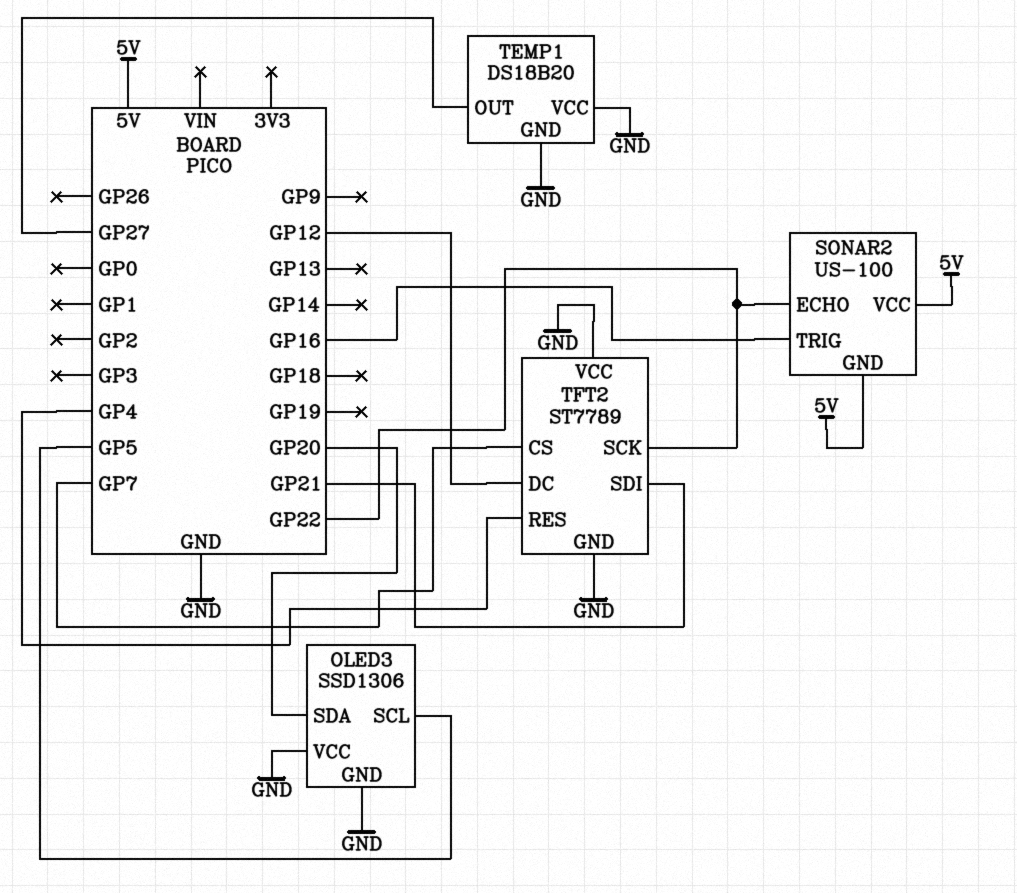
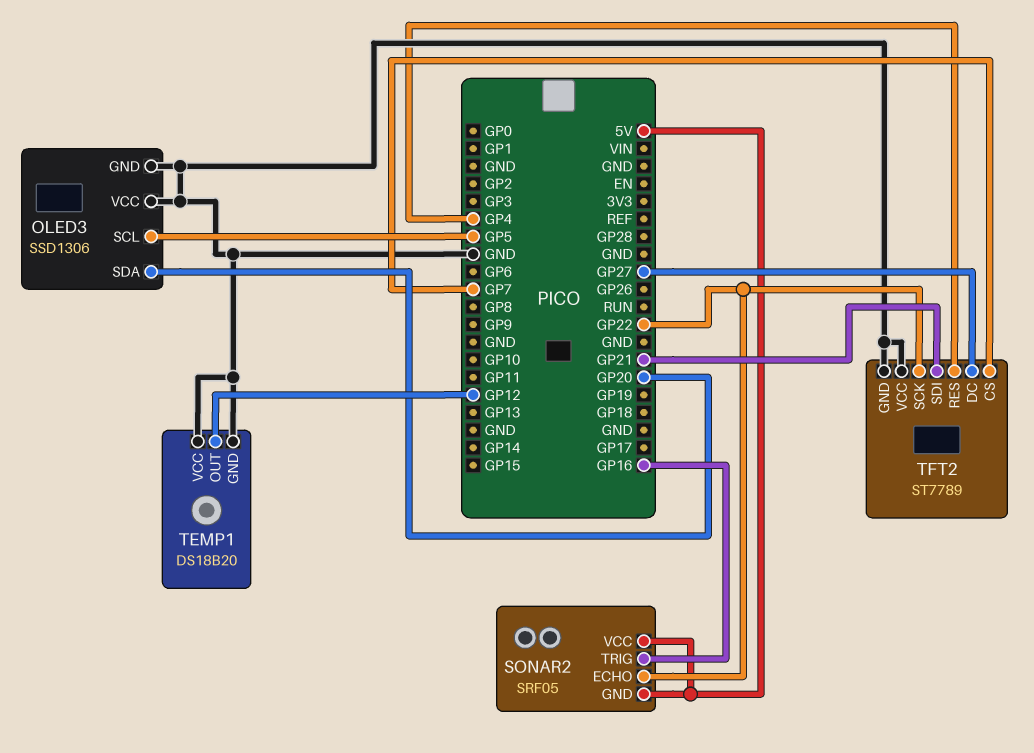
SONAR2: US-100 -> SRF05
TEMP1 pin OUT: GP27 -> GP12
TFT2 pin DC: GP12 -> GP27

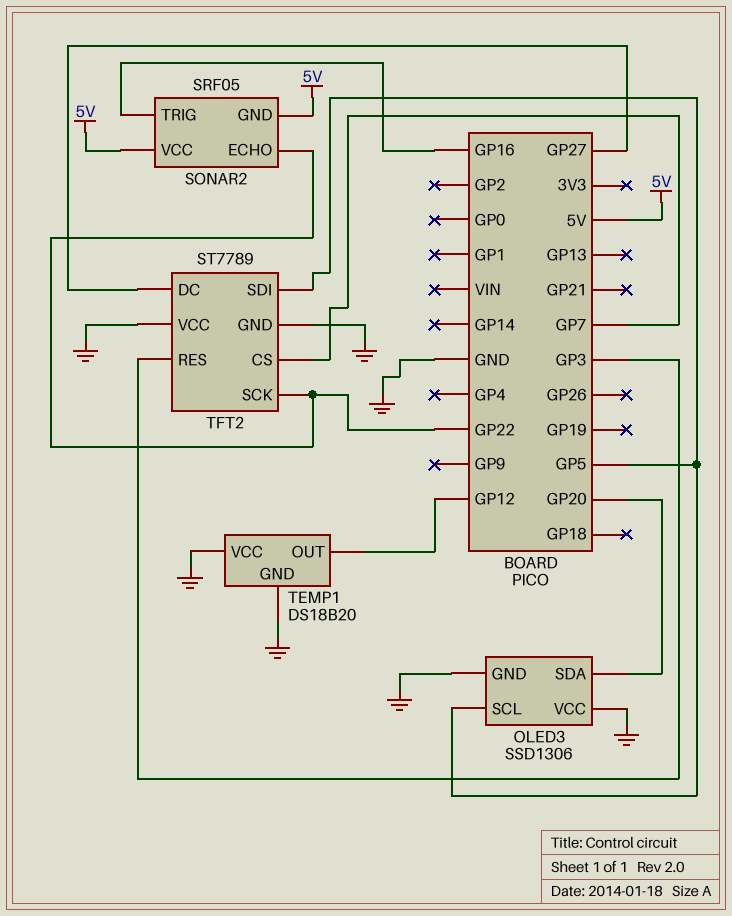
TFT2 pin RES: GP4 -> GP3
TFT2 pin SDI: GP21 -> GP5

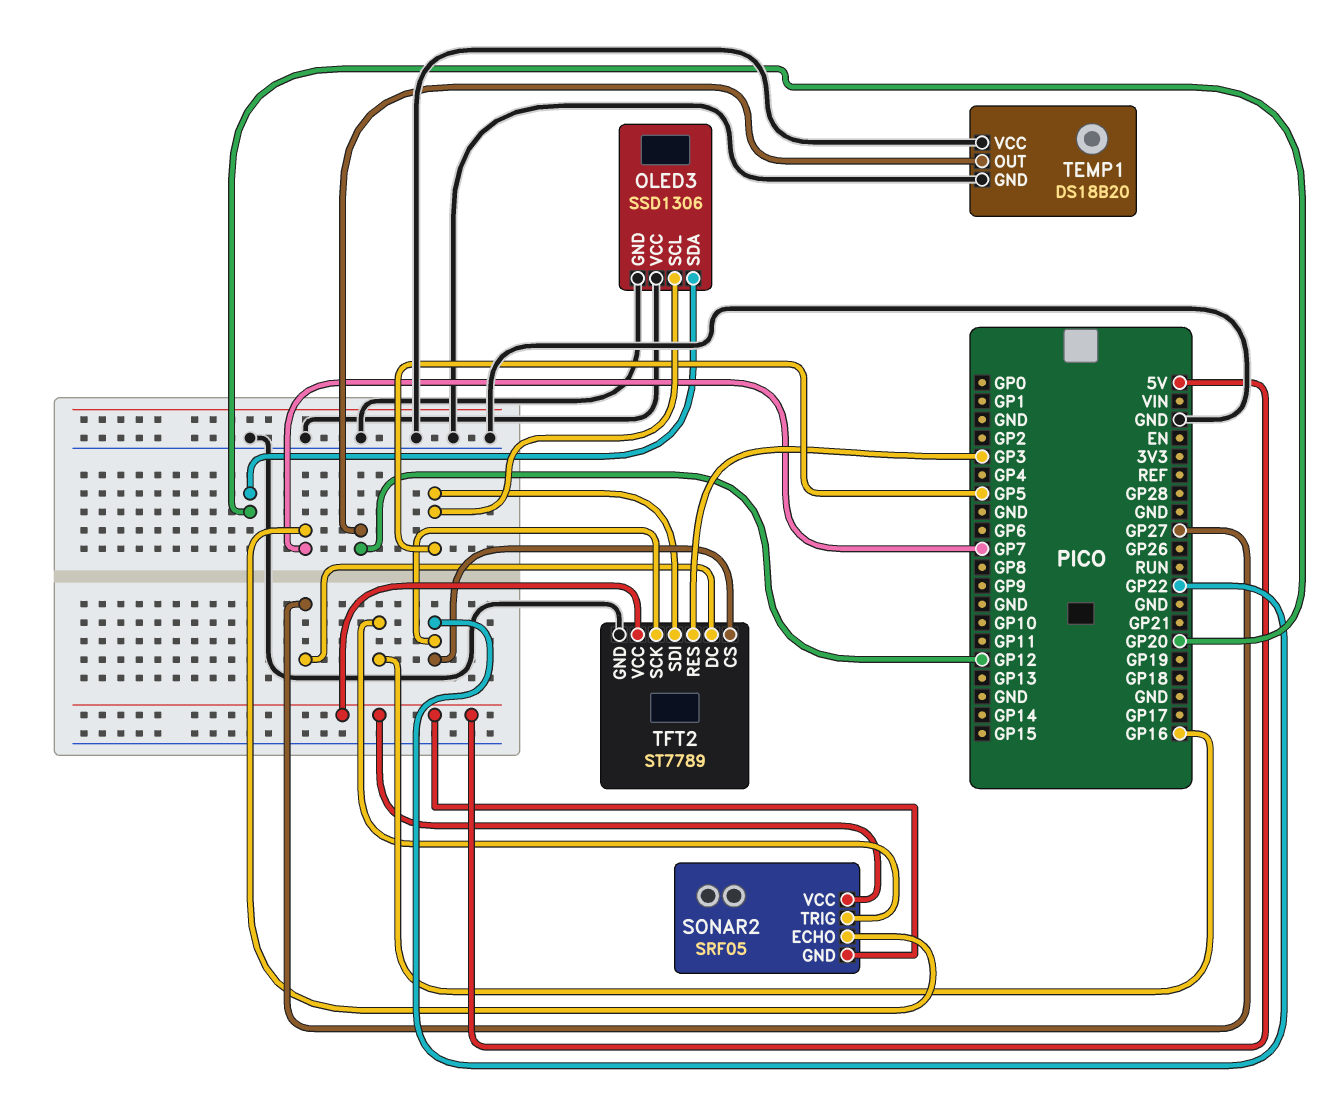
SONAR2 pin ECHO: GP22 -> GP7
TFT2 pin CS: GP7 -> GP22
TFT2 pin VCC: GND -> 5V

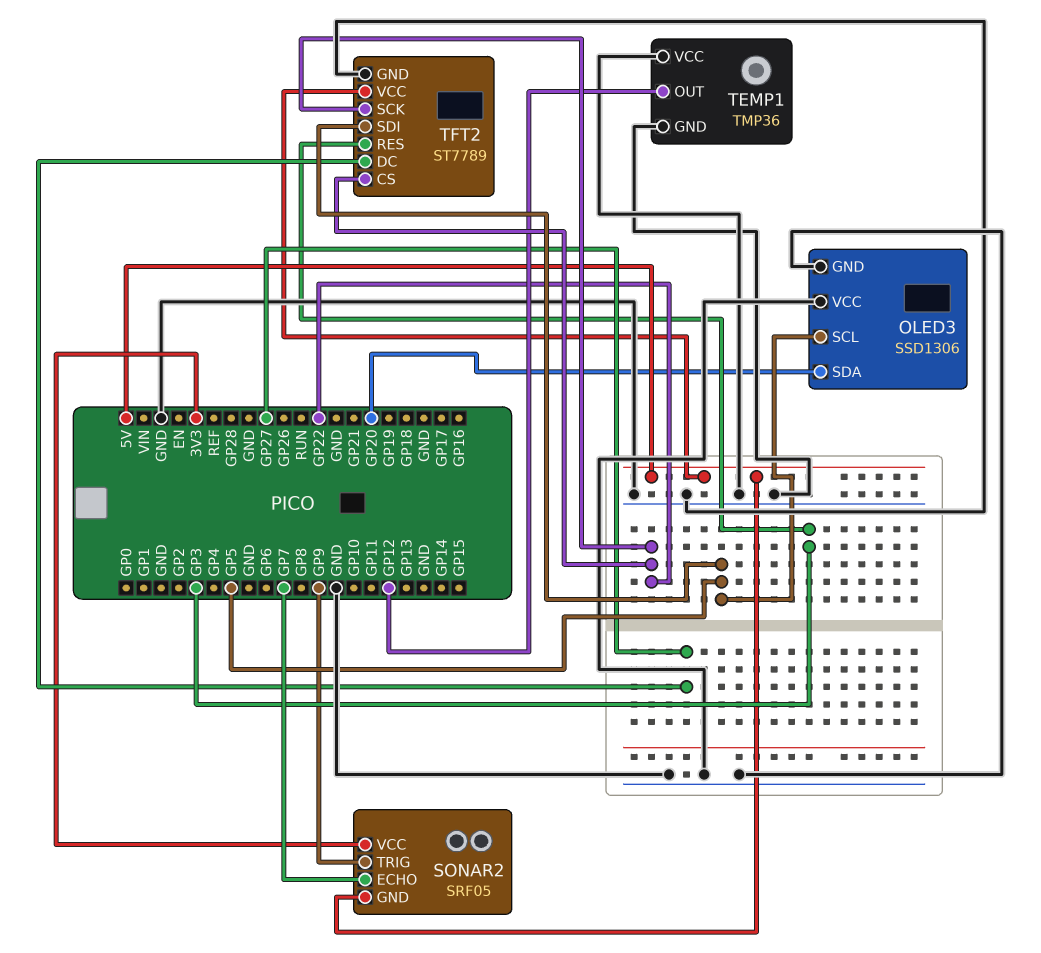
SONAR2 pin TRIG: GP16 -> GP9
SONAR2 pin VCC: 5V -> 3V3
TEMP1: DS18B20 -> TMP36

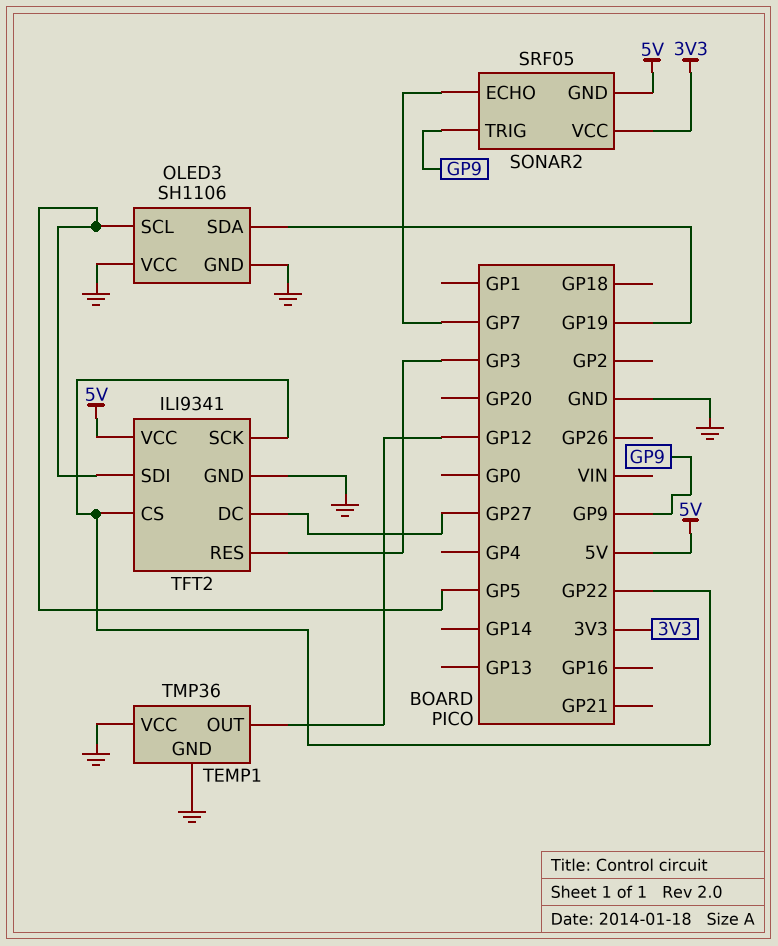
OLED3: SSD1306 -> SH1106
OLED3 pin SDA: GP20 -> GP19
TFT2: ST7789 -> ILI9341

